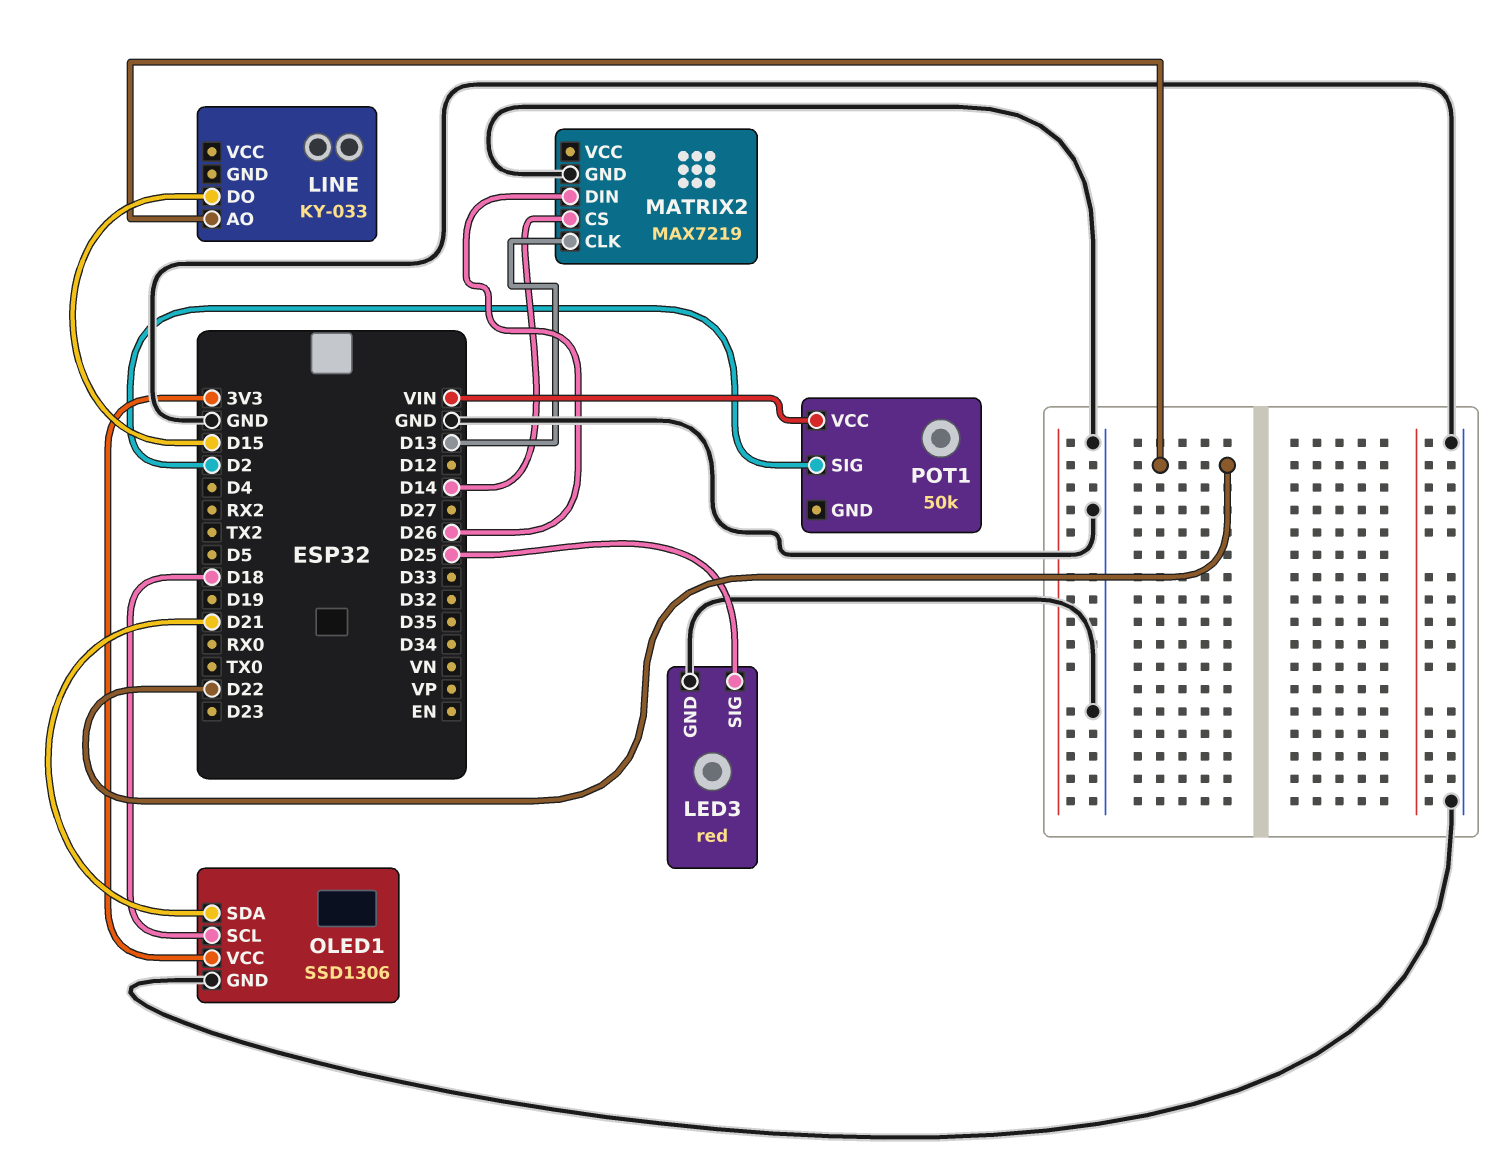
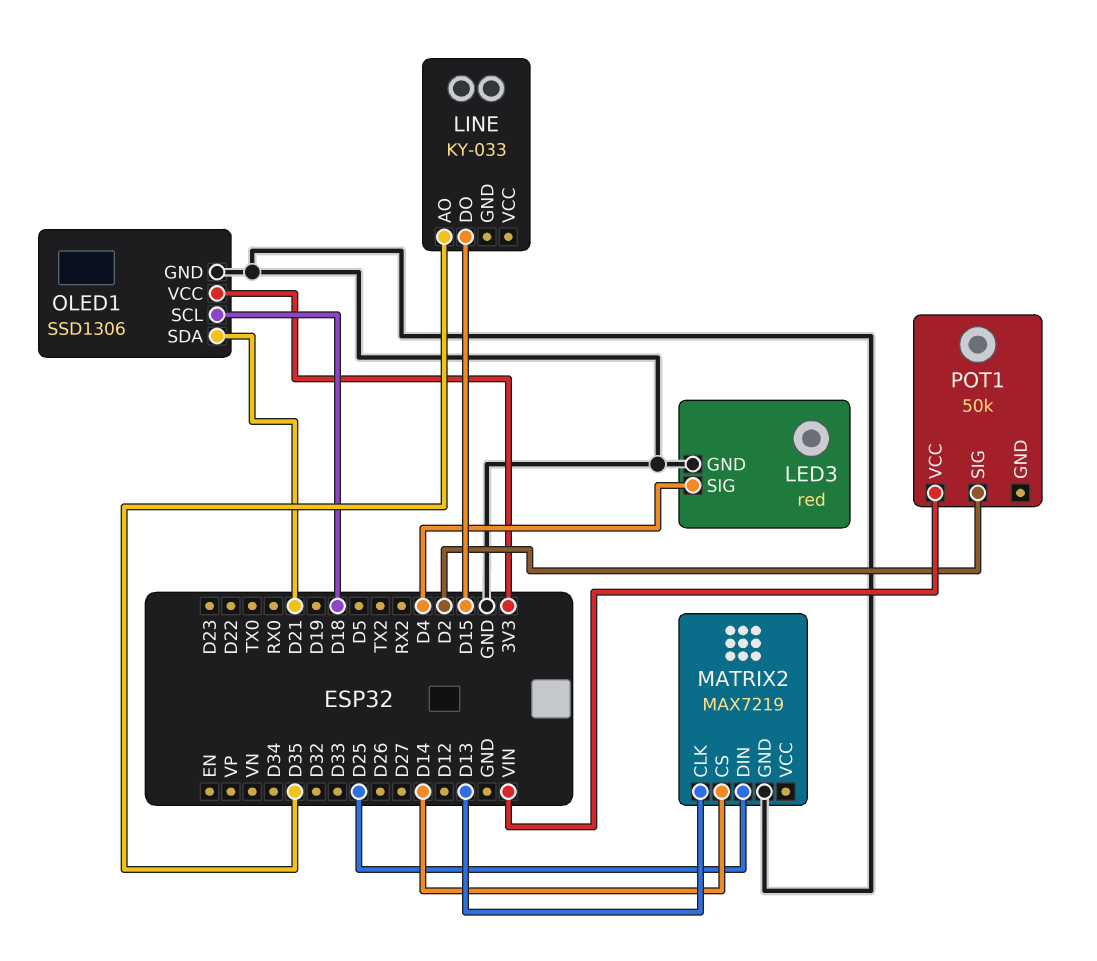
LED3 pin SIG: D25 -> D4
LINE pin AO: D22 -> D35
MATRIX2 pin DIN: D26 -> D25

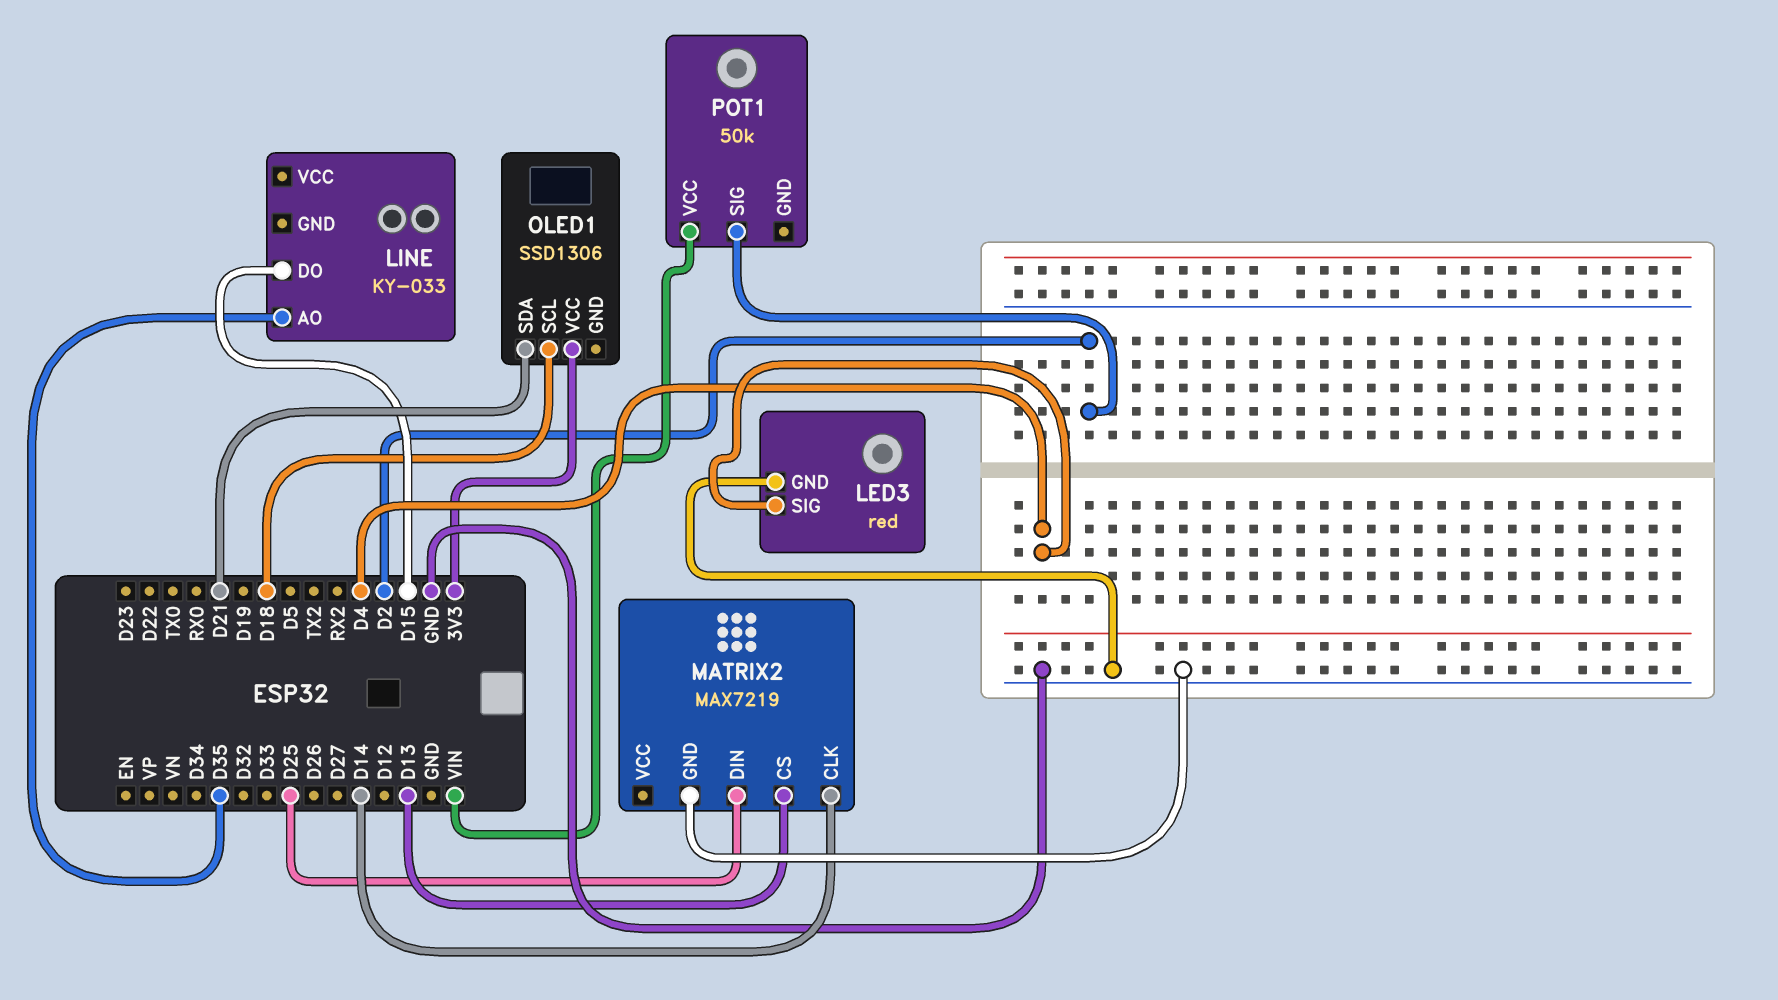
MATRIX2 pin CLK: D13 -> D14
MATRIX2 pin CS: D14 -> D13
OLED1 pin GND: GND -> none

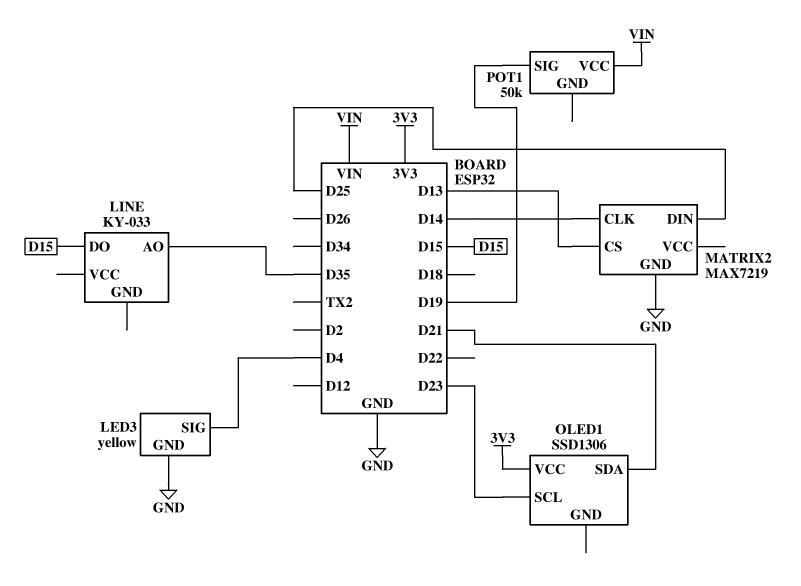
LED3: red -> yellow
OLED1 pin SCL: D18 -> D23
POT1 pin SIG: D2 -> D19

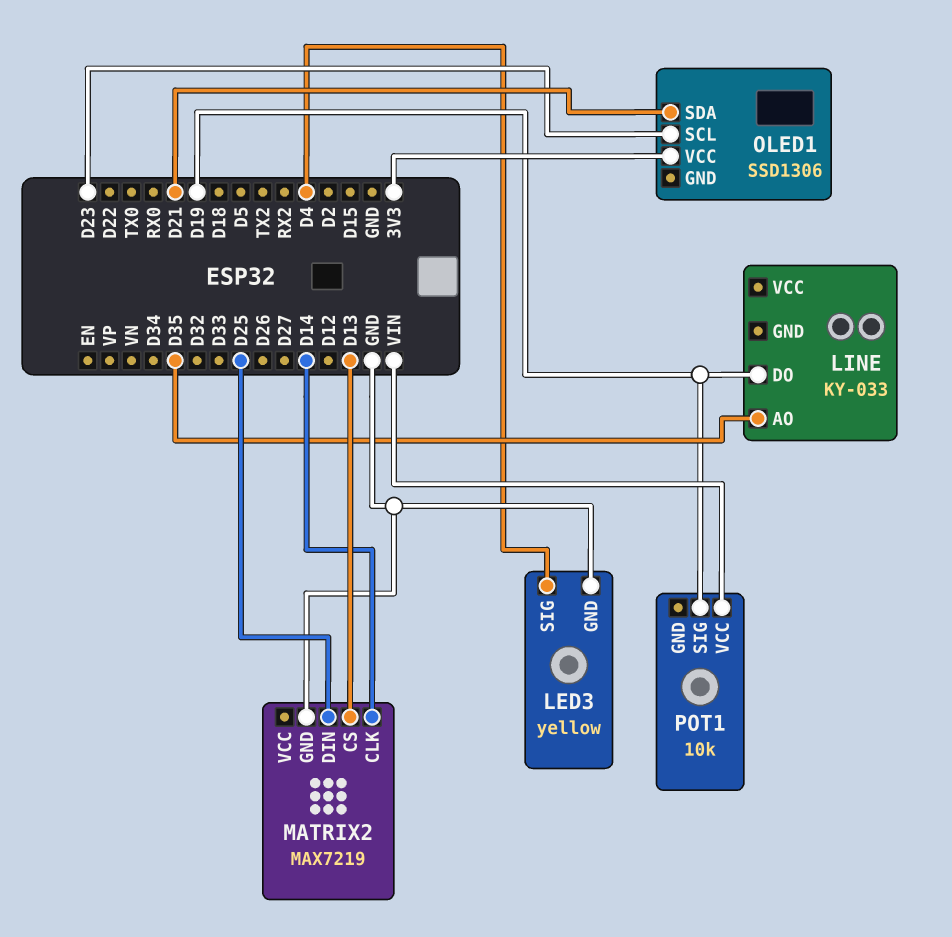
LINE pin DO: D15 -> D19
POT1: 50k -> 10k

